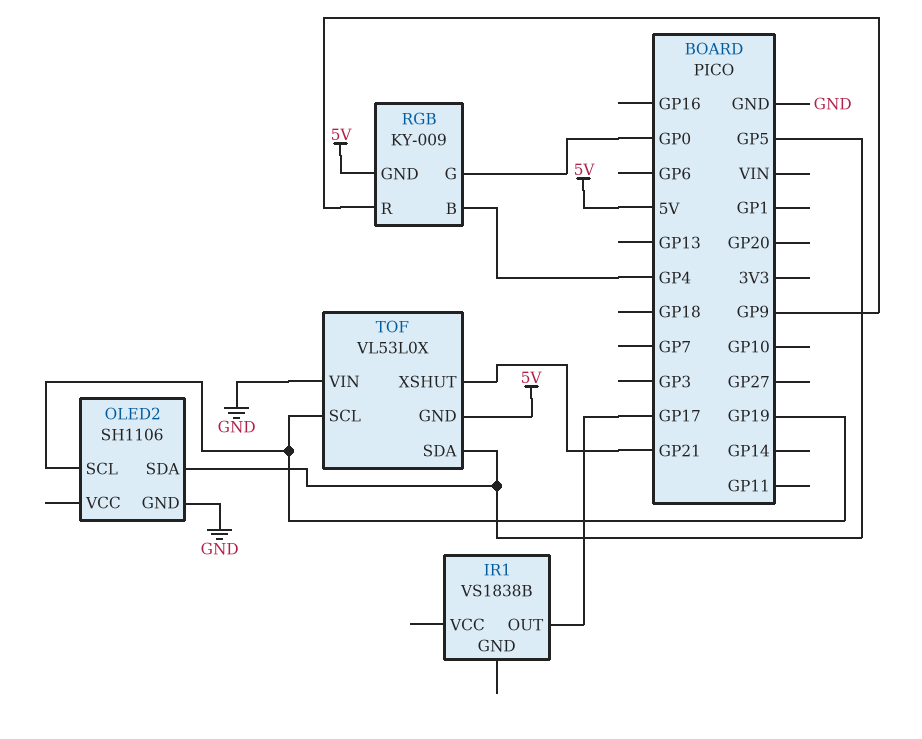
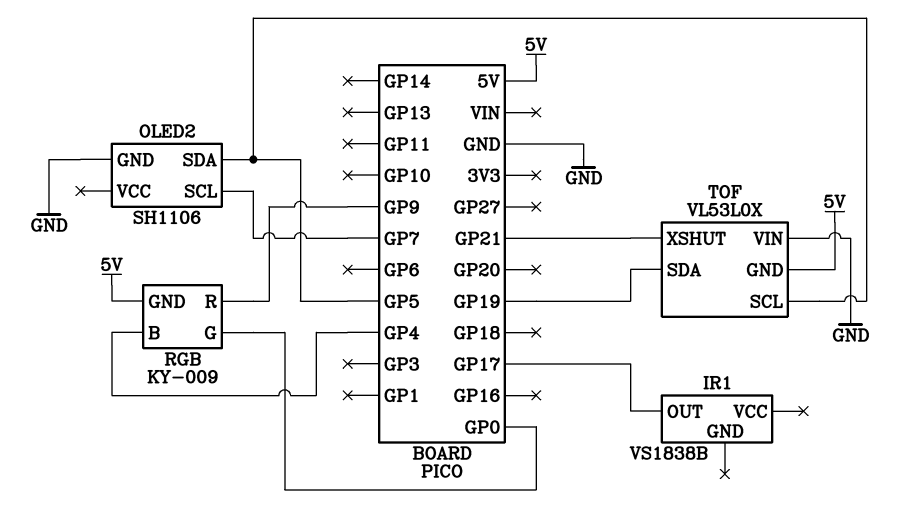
OLED2 pin SCL: GP19 -> GP7
TOF pin SCL: GP19 -> GP5
TOF pin SDA: GP5 -> GP19

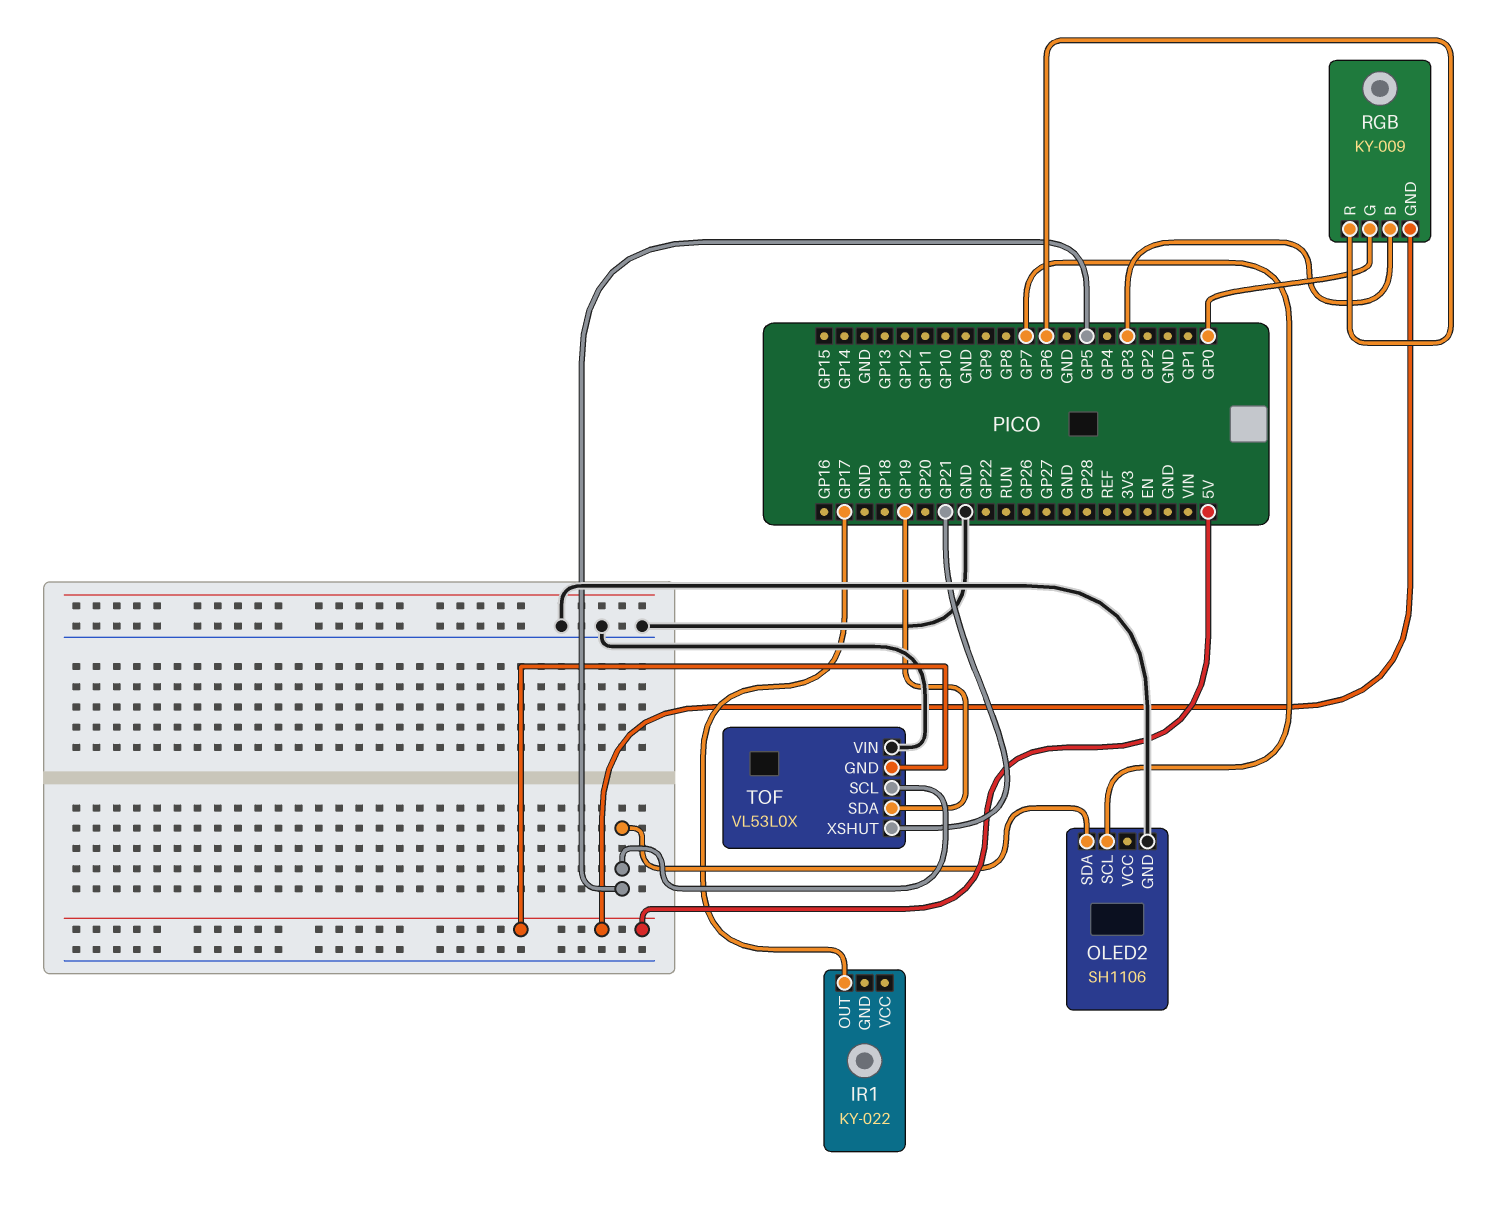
IR1: VS1838B -> KY-022
RGB pin B: GP4 -> GP3
RGB pin R: GP9 -> GP6

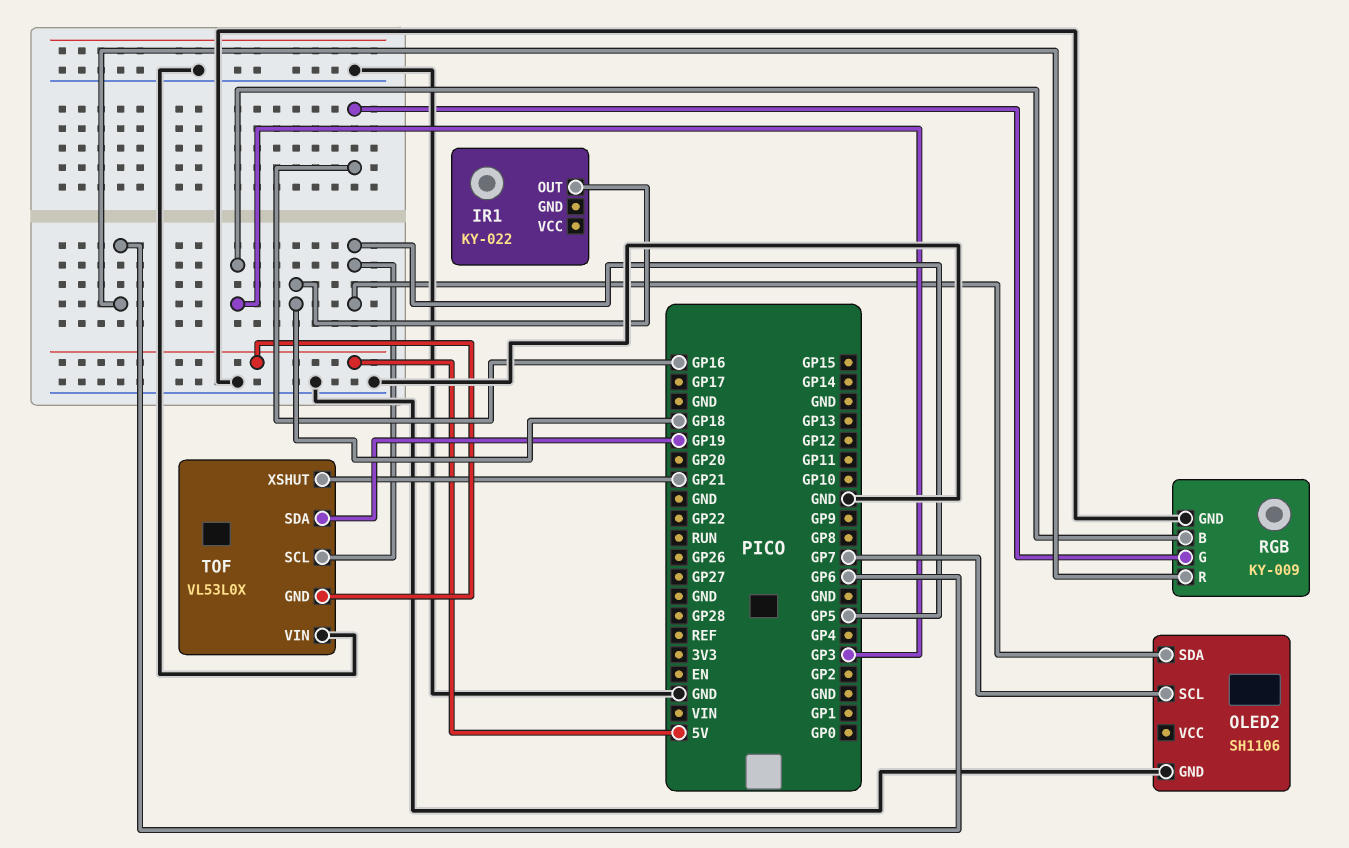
IR1 pin OUT: GP17 -> GP18
RGB pin G: GP0 -> GP16
RGB pin GND: 5V -> GND

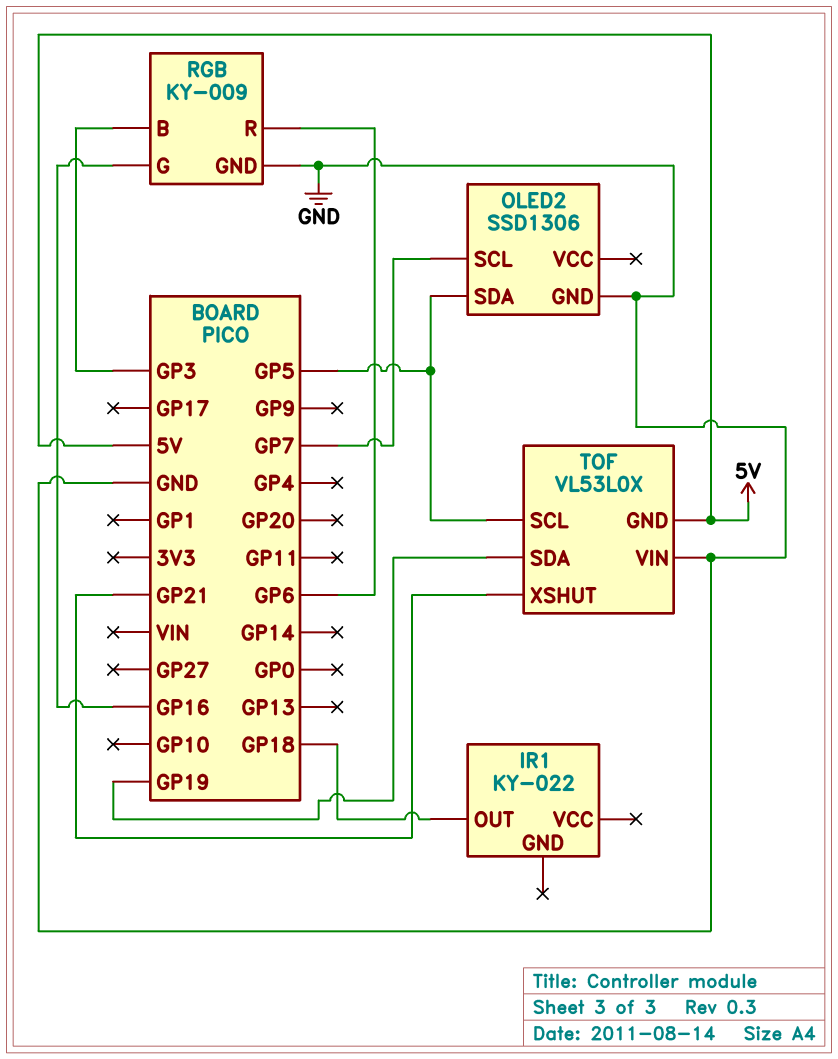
OLED2: SH1106 -> SSD1306

